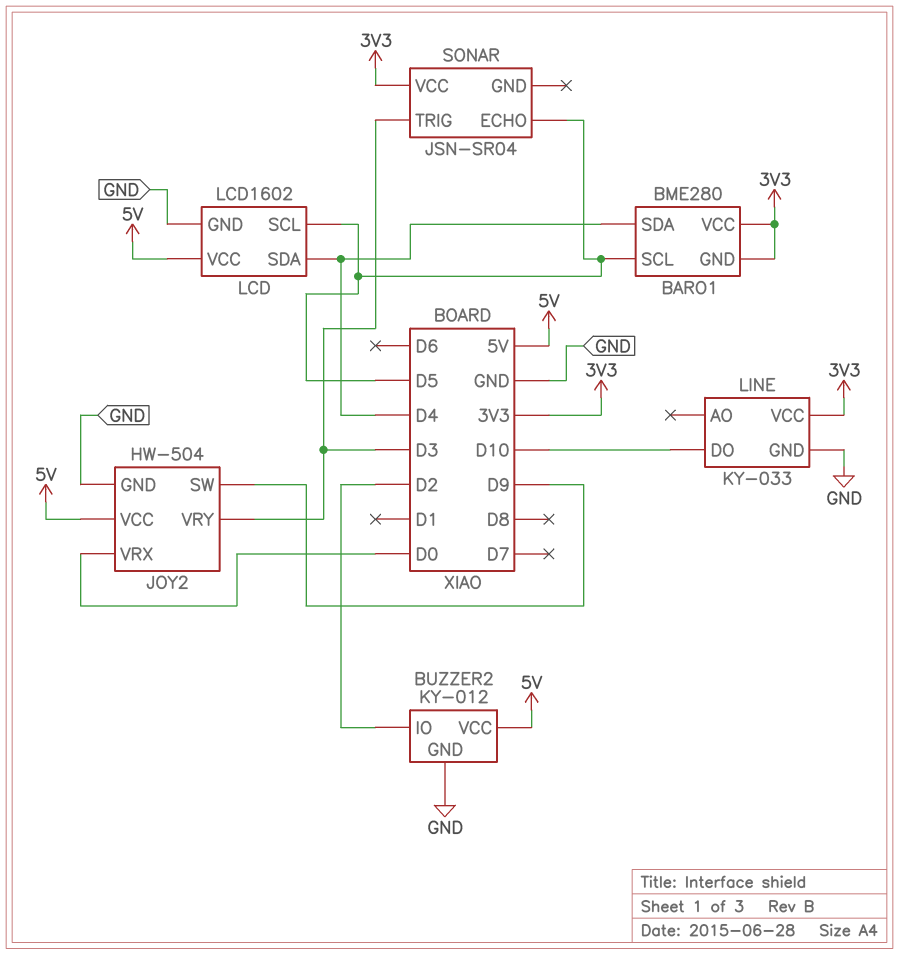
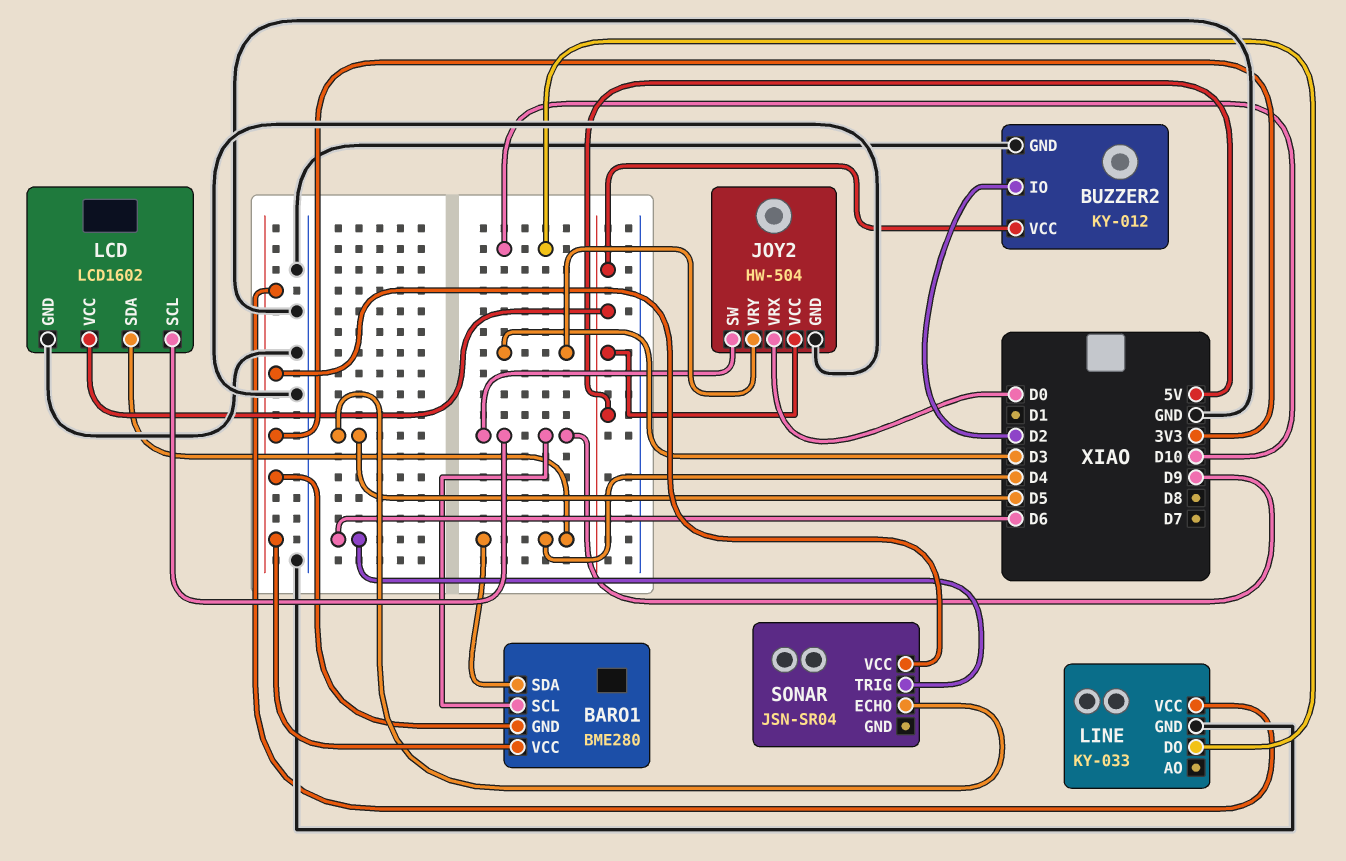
BARO1 pin SCL: D5 -> D9
LCD pin SCL: D5 -> D9
SONAR pin TRIG: D3 -> D6

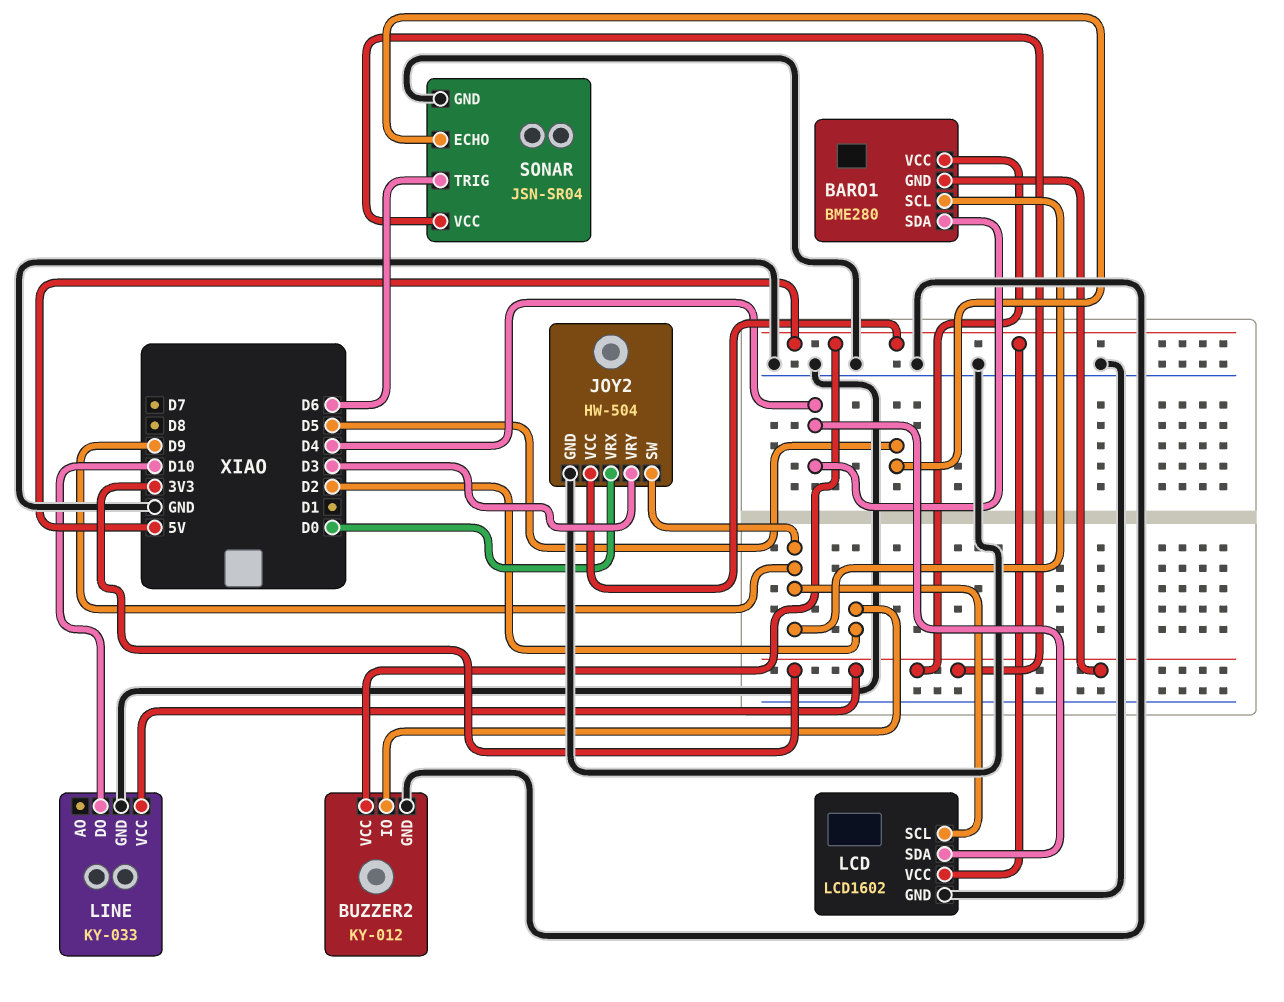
SONAR pin GND: none -> GND

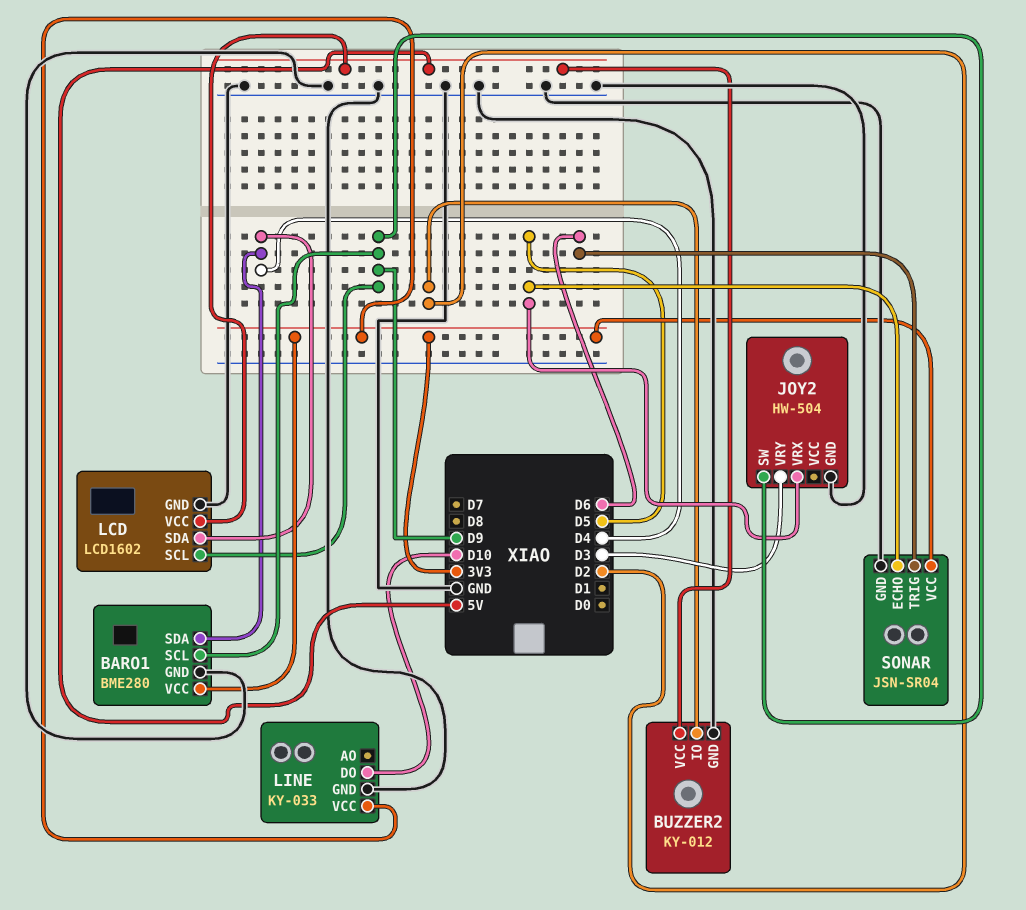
BARO1 pin GND: 3V3 -> GND
JOY2 pin VCC: 5V -> none
JOY2 pin VRX: D0 -> D5

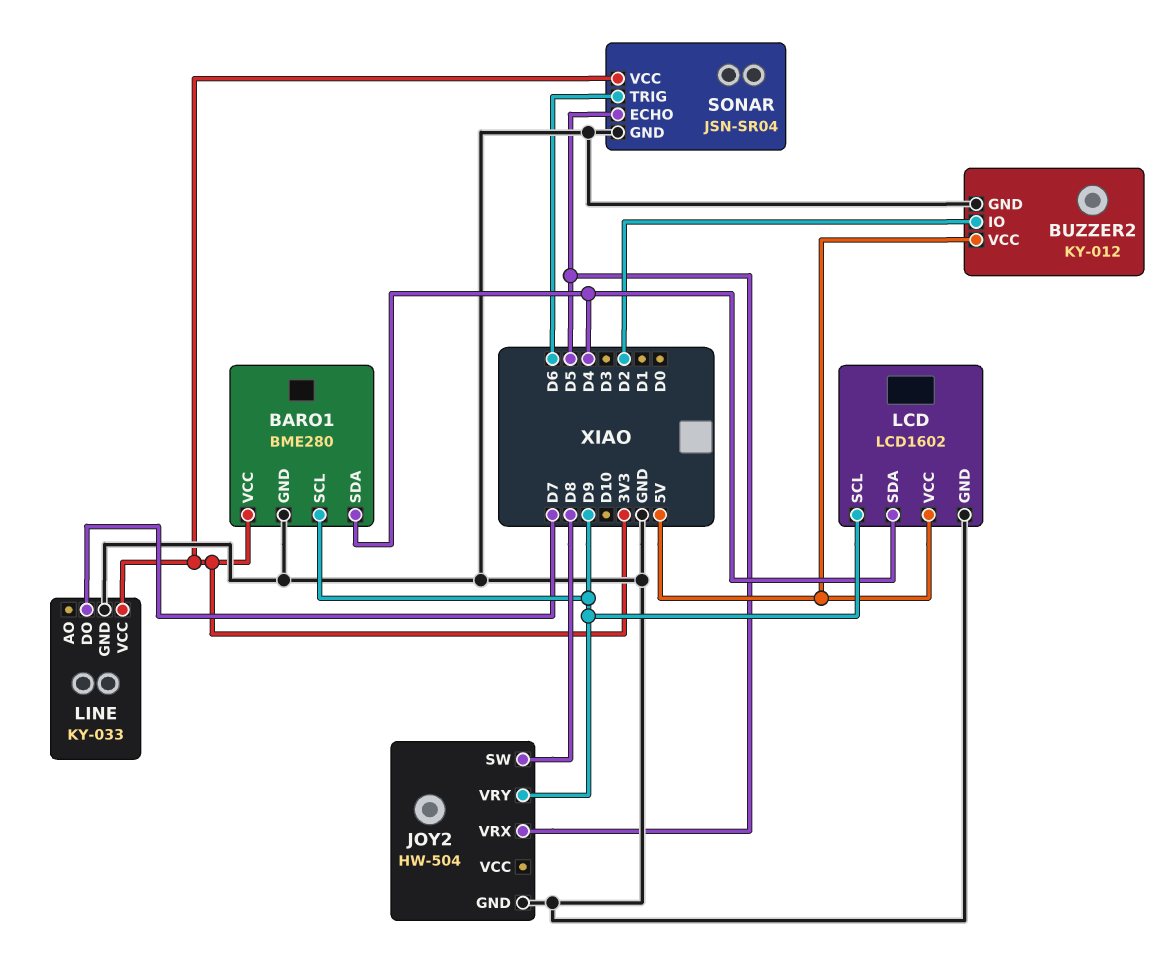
JOY2 pin SW: D9 -> D8
JOY2 pin VRY: D3 -> D9
LINE pin DO: D10 -> D7

